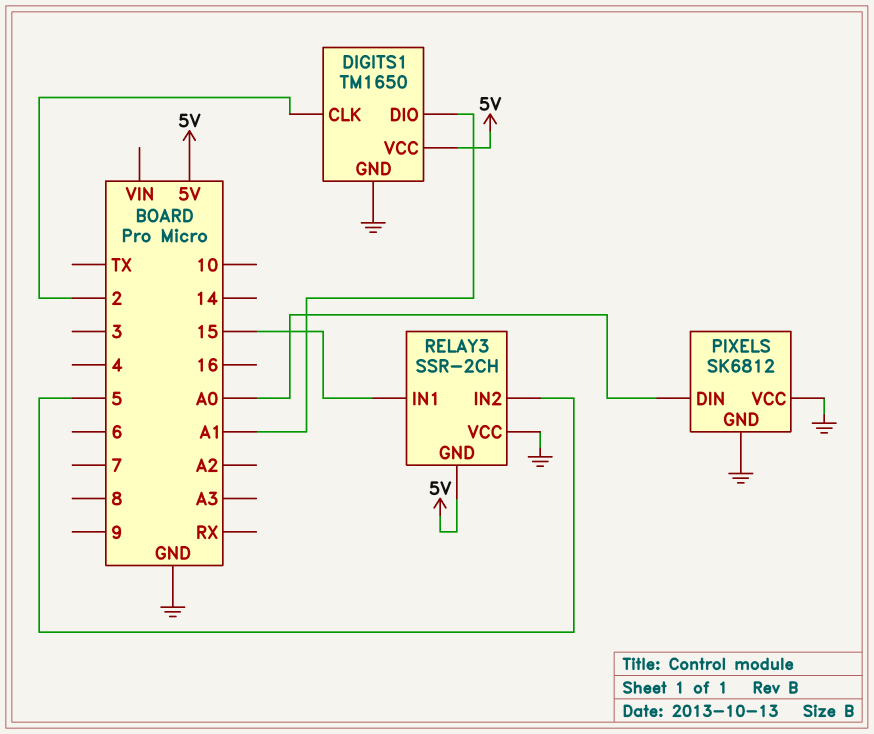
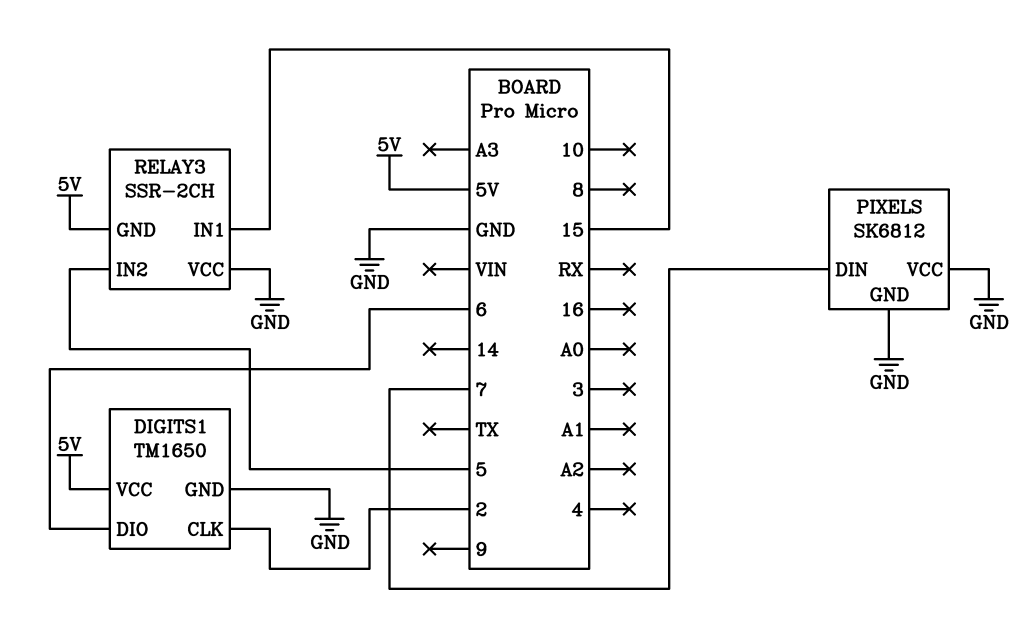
DIGITS1 pin DIO: A1 -> 6
PIXELS pin DIN: A0 -> 7

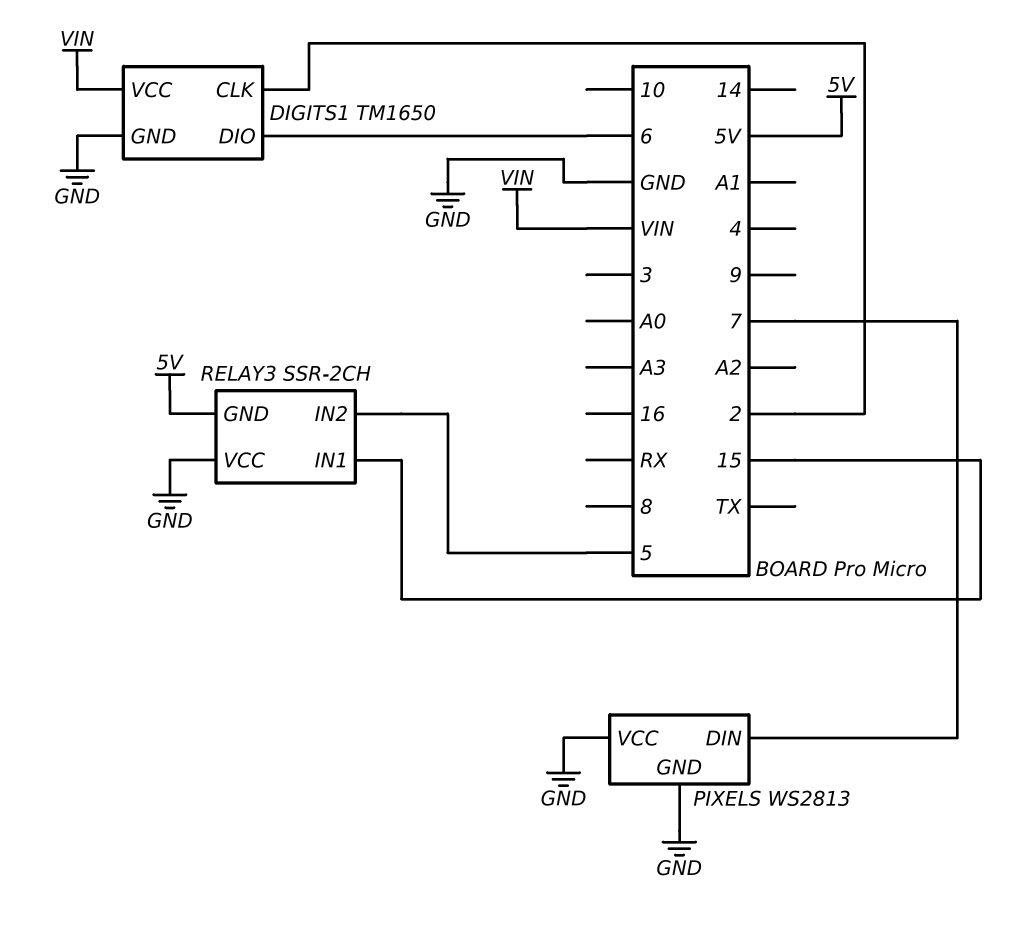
DIGITS1 pin VCC: 5V -> VIN
PIXELS: SK6812 -> WS2813

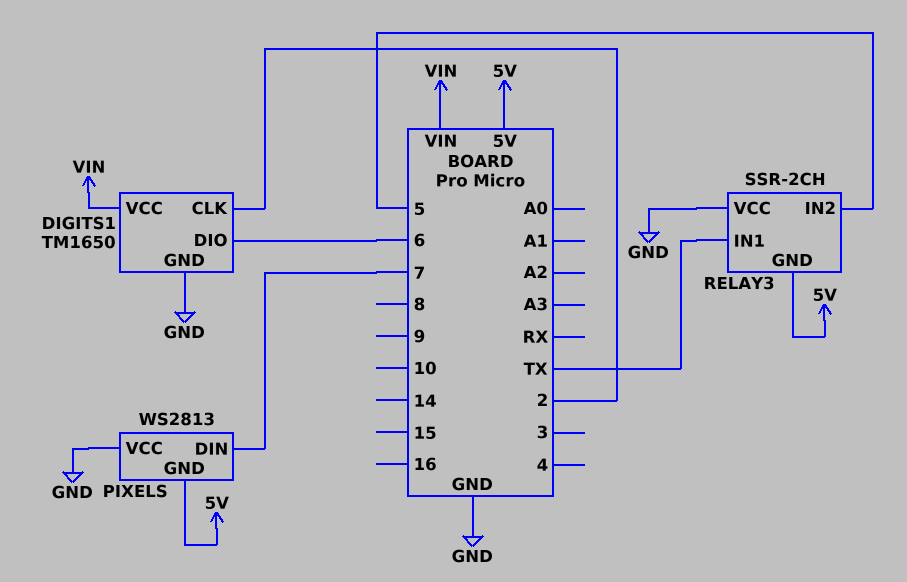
PIXELS pin GND: GND -> 5V
RELAY3 pin IN1: 15 -> TX

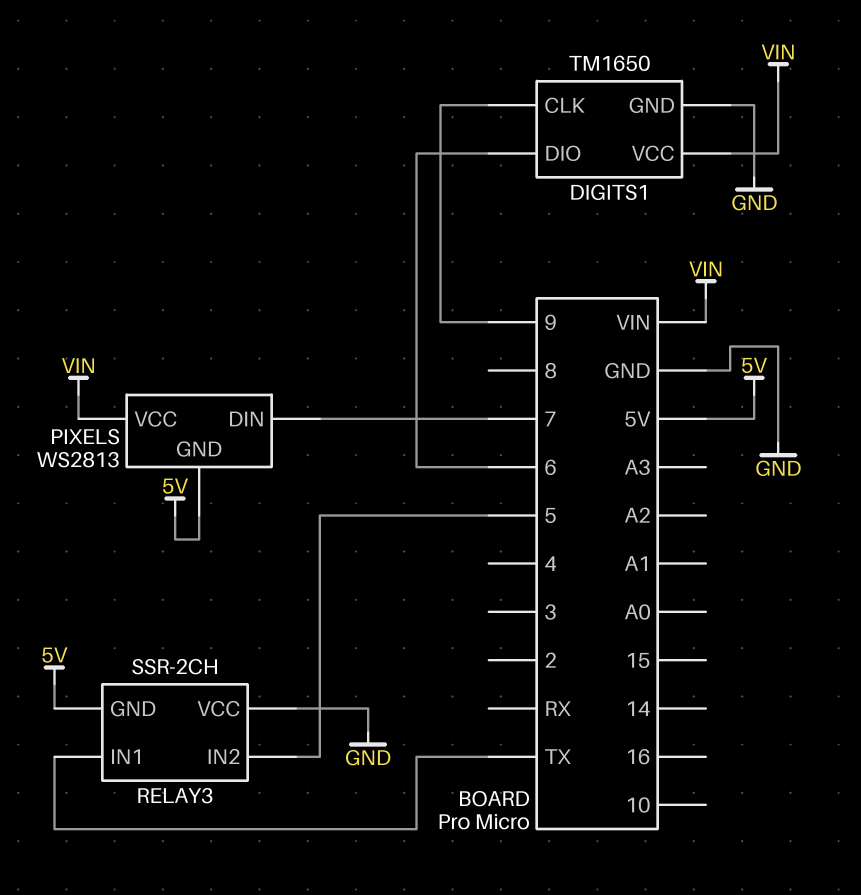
DIGITS1 pin CLK: 2 -> 9
PIXELS pin VCC: GND -> VIN

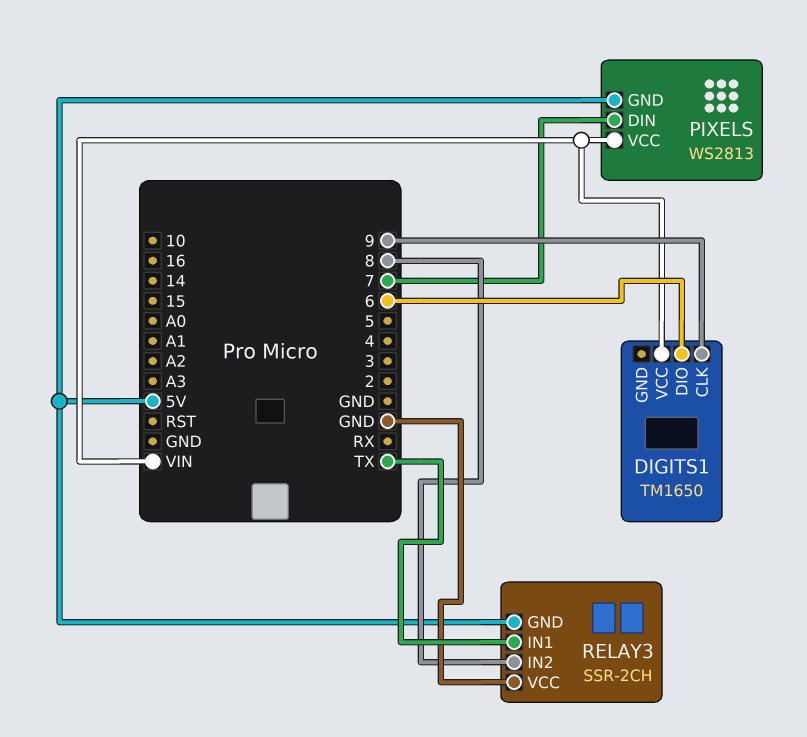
DIGITS1 pin GND: GND -> none
RELAY3 pin IN2: 5 -> 8

